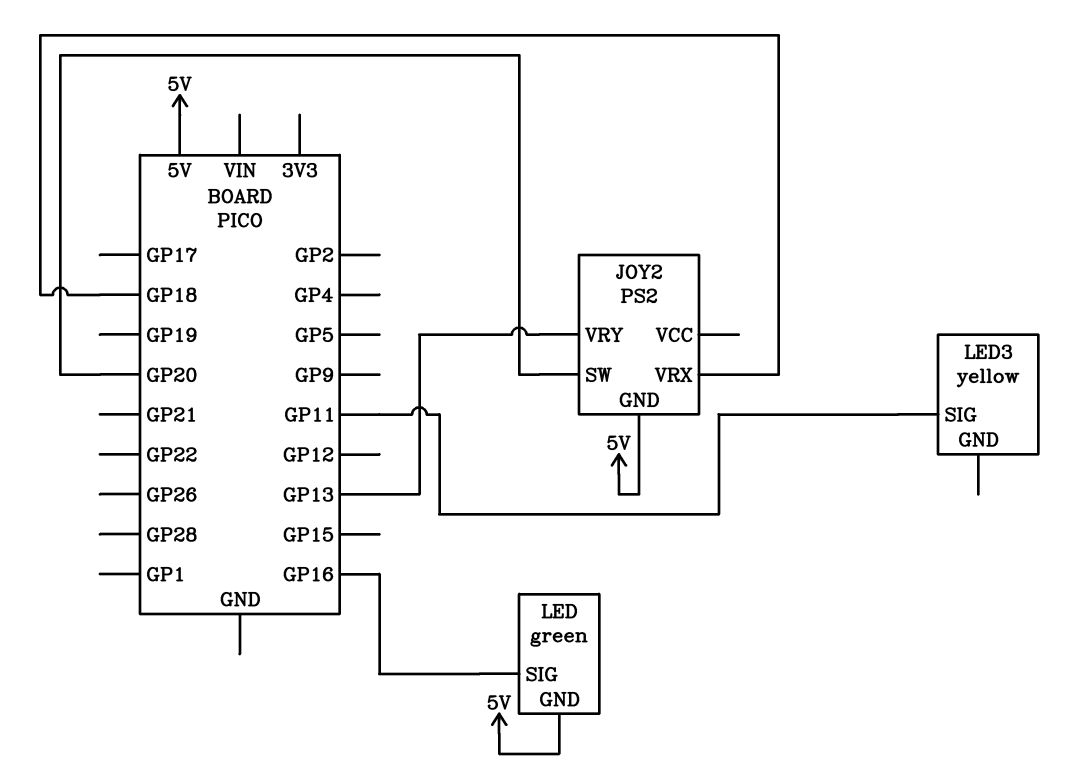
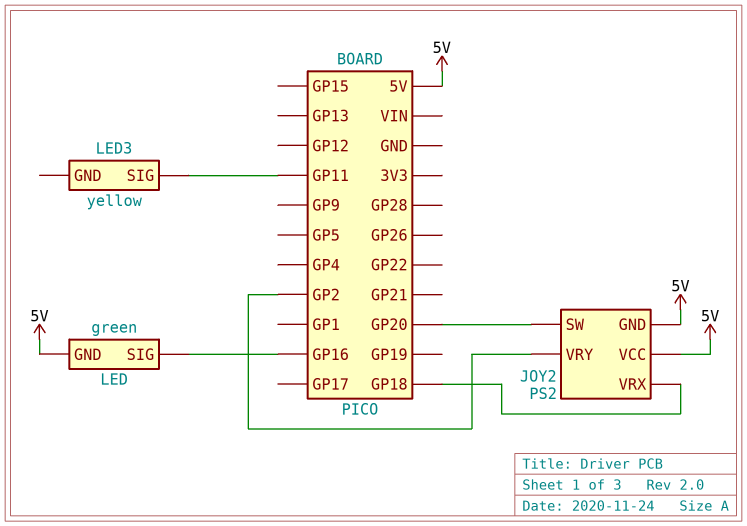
JOY2 pin VCC: none -> 5V
JOY2 pin VRY: GP13 -> GP2

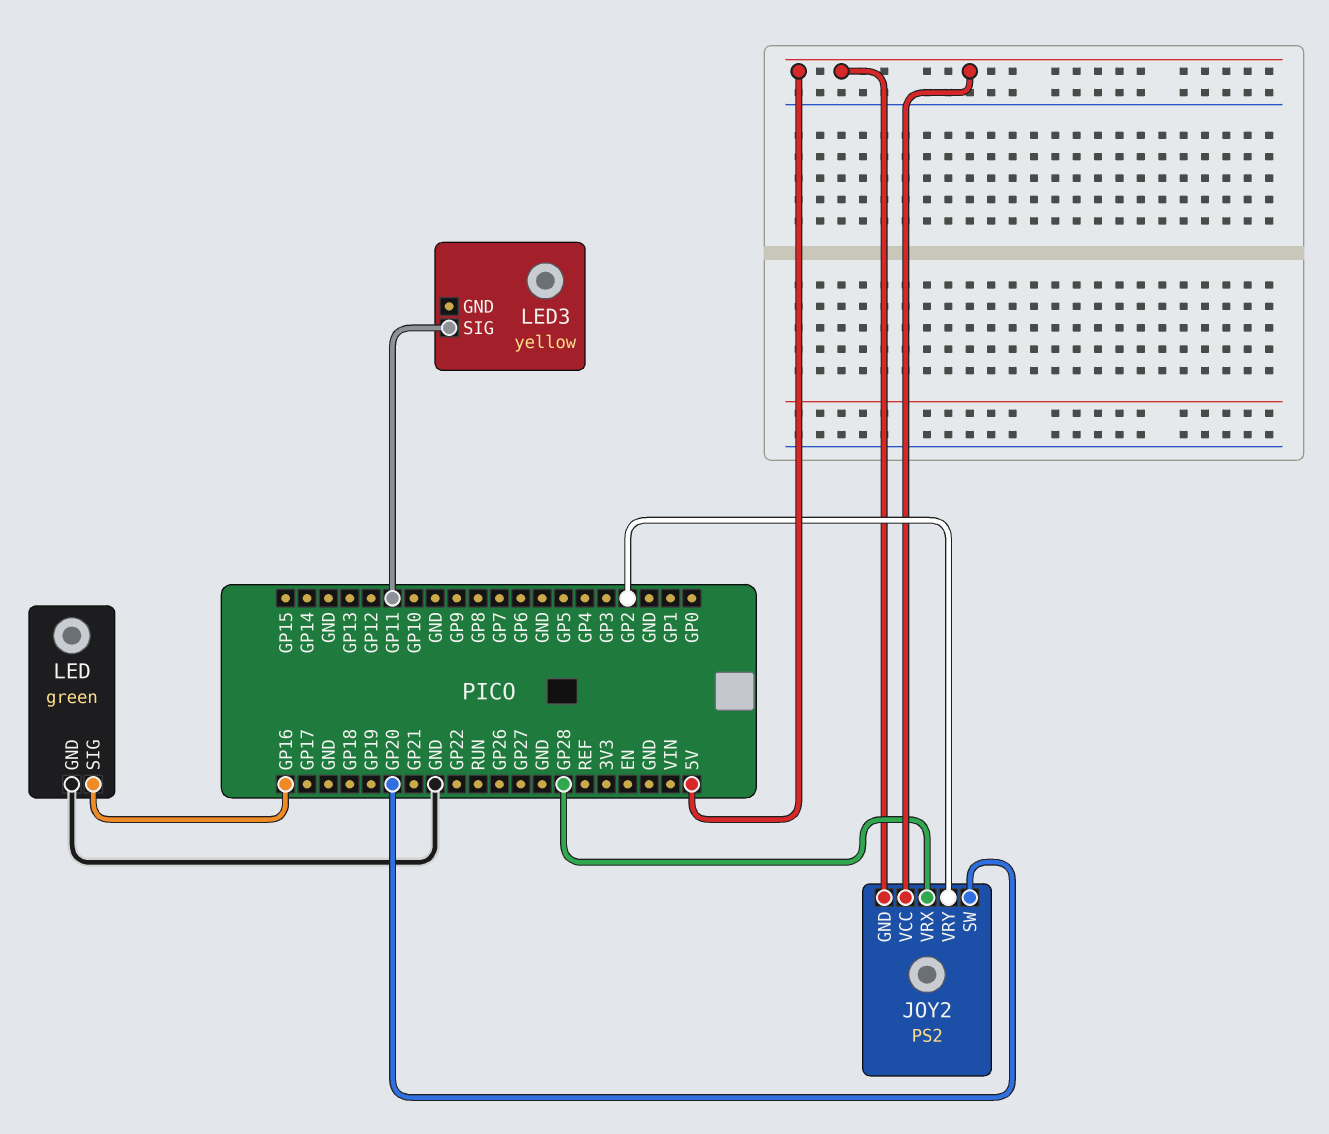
JOY2 pin VRX: GP18 -> GP28
LED pin GND: 5V -> GND

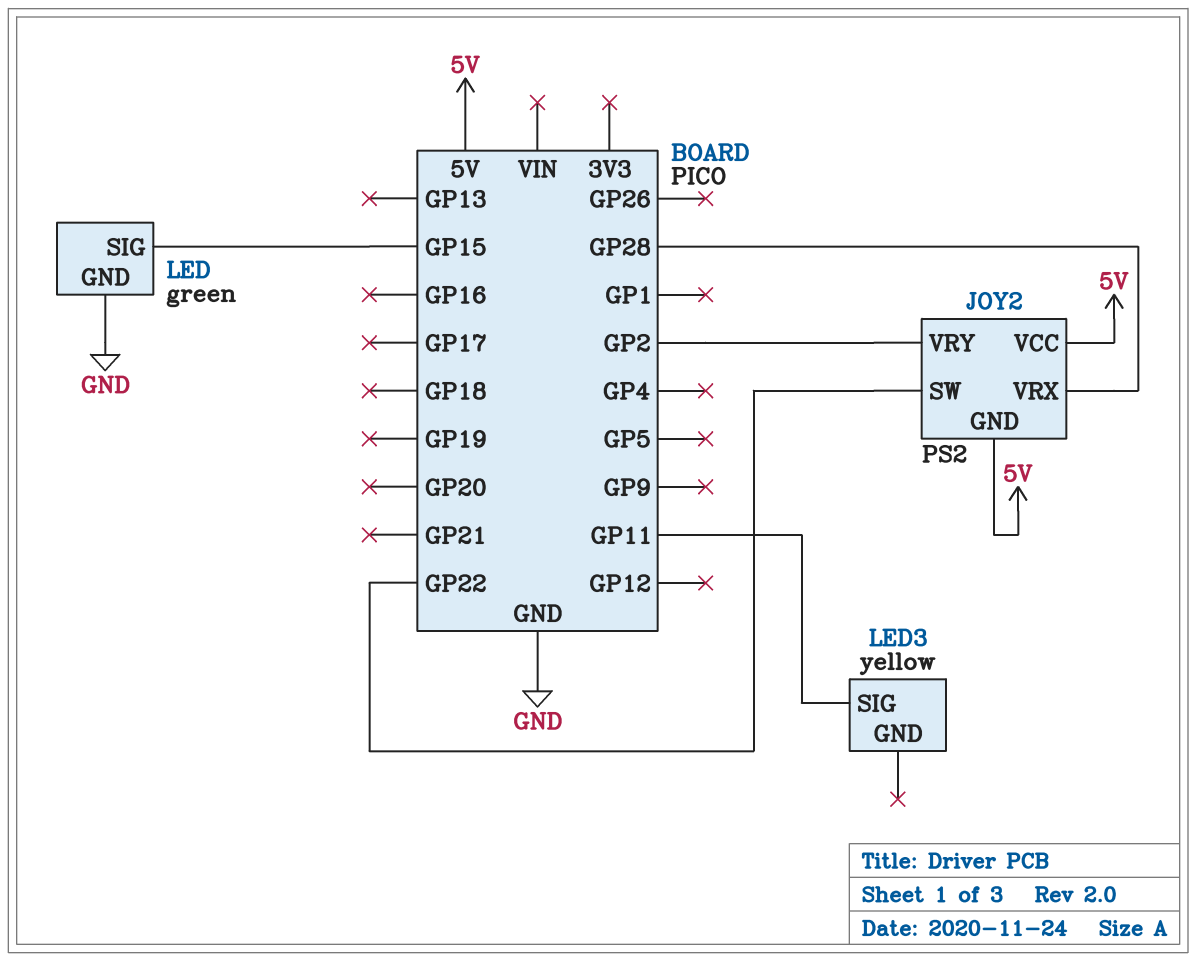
JOY2 pin SW: GP20 -> GP22
LED pin SIG: GP16 -> GP15

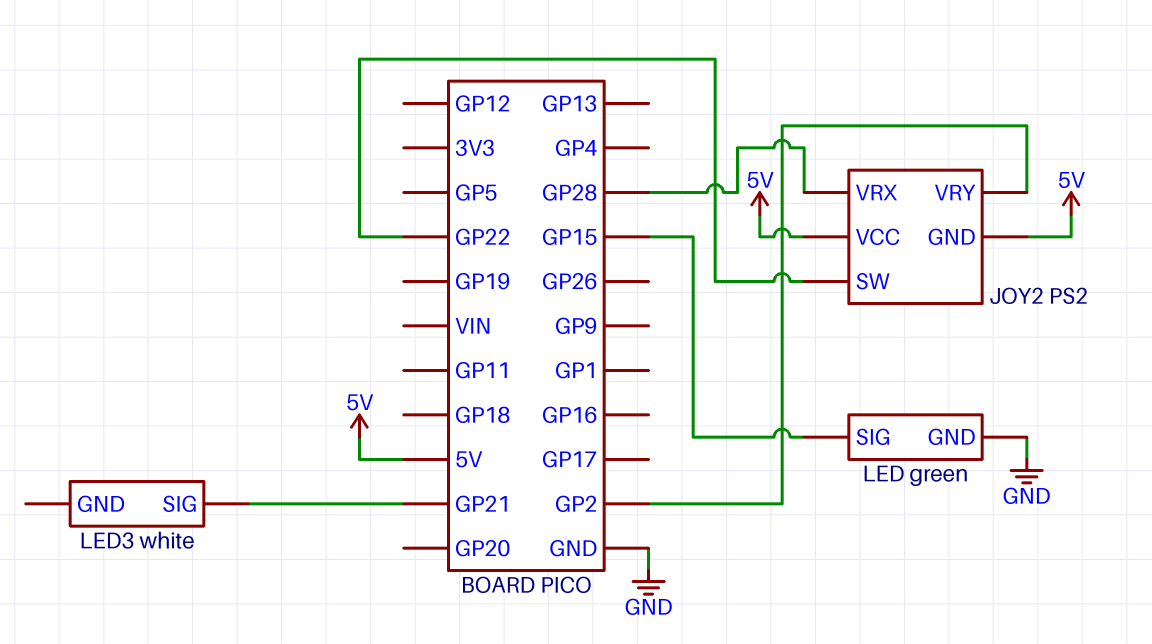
LED3: yellow -> white
LED3 pin SIG: GP11 -> GP21

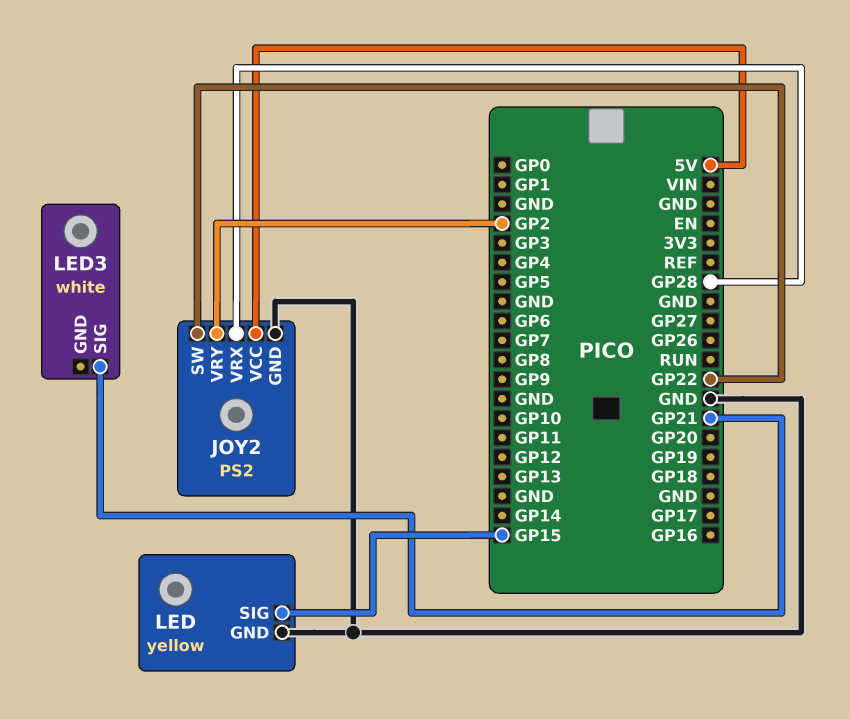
JOY2 pin GND: 5V -> GND
LED: green -> yellow

